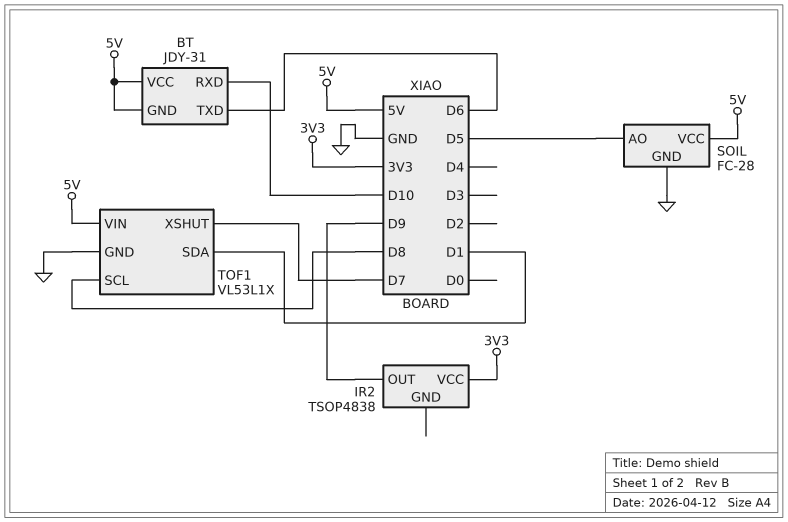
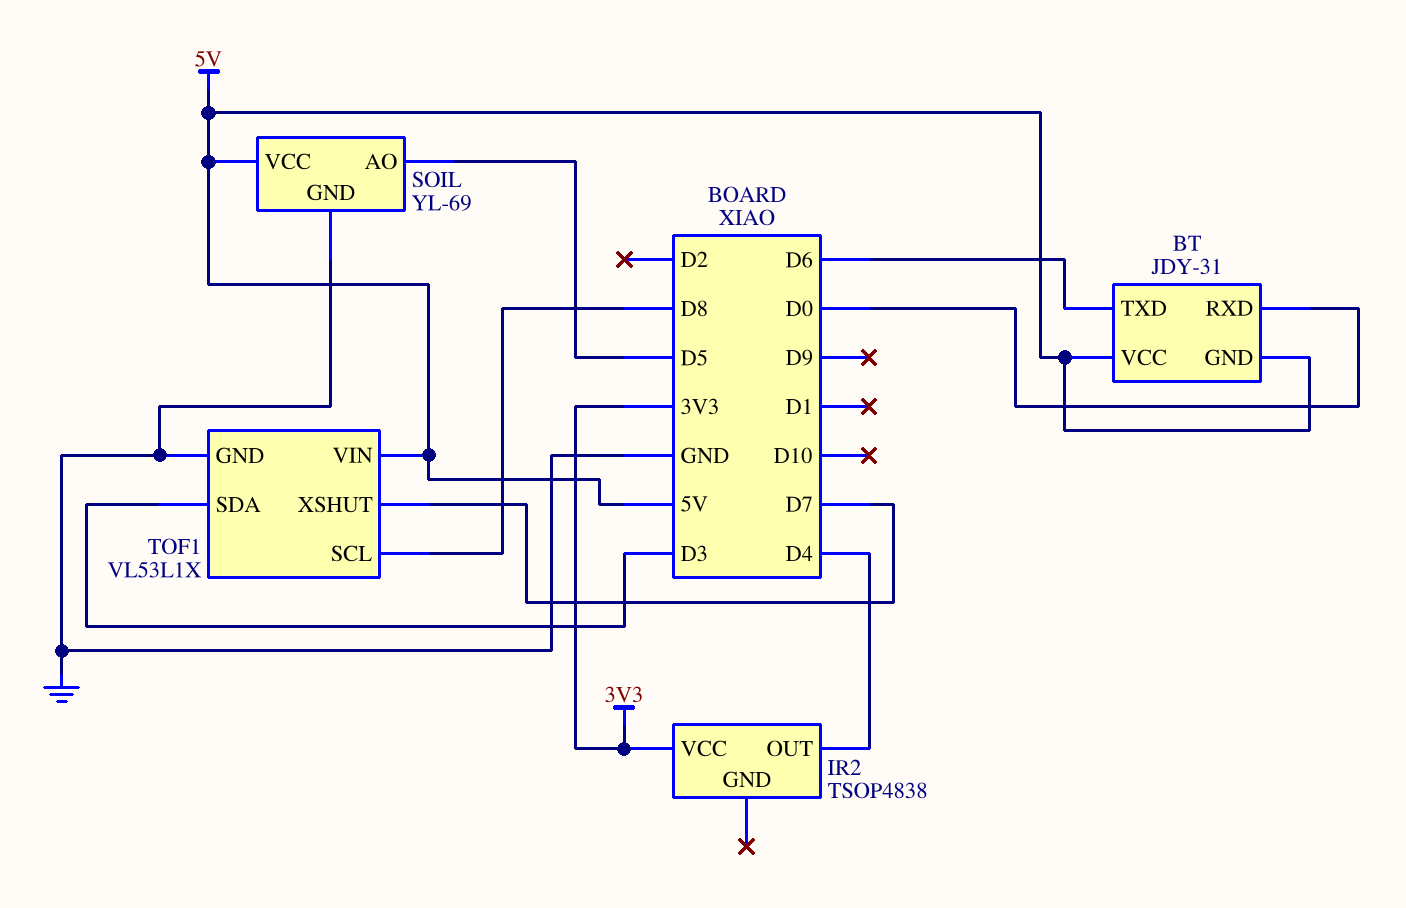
BT pin RXD: D10 -> D0
IR2 pin OUT: D9 -> D4
SOIL: FC-28 -> YL-69
TOF1 pin SDA: D1 -> D3

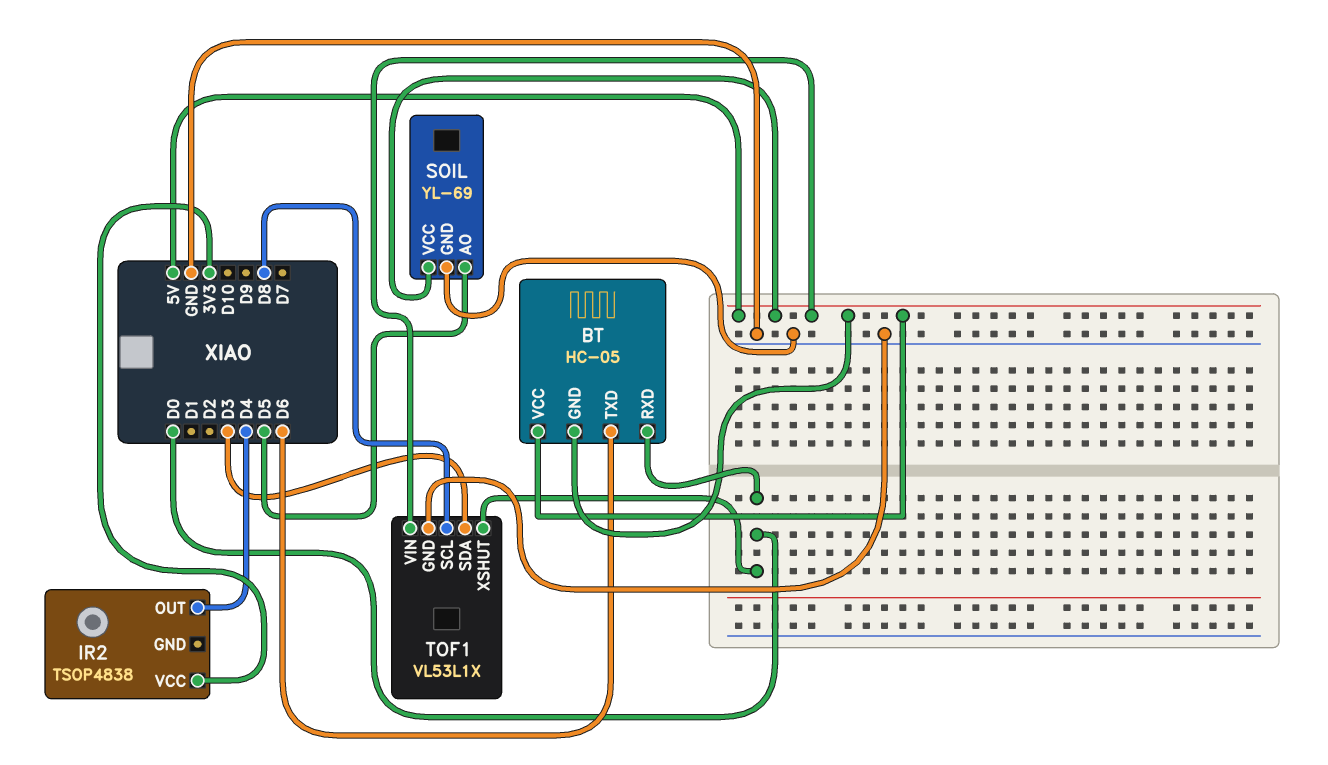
BT: JDY-31 -> HC-05
TOF1 pin XSHUT: D7 -> D0

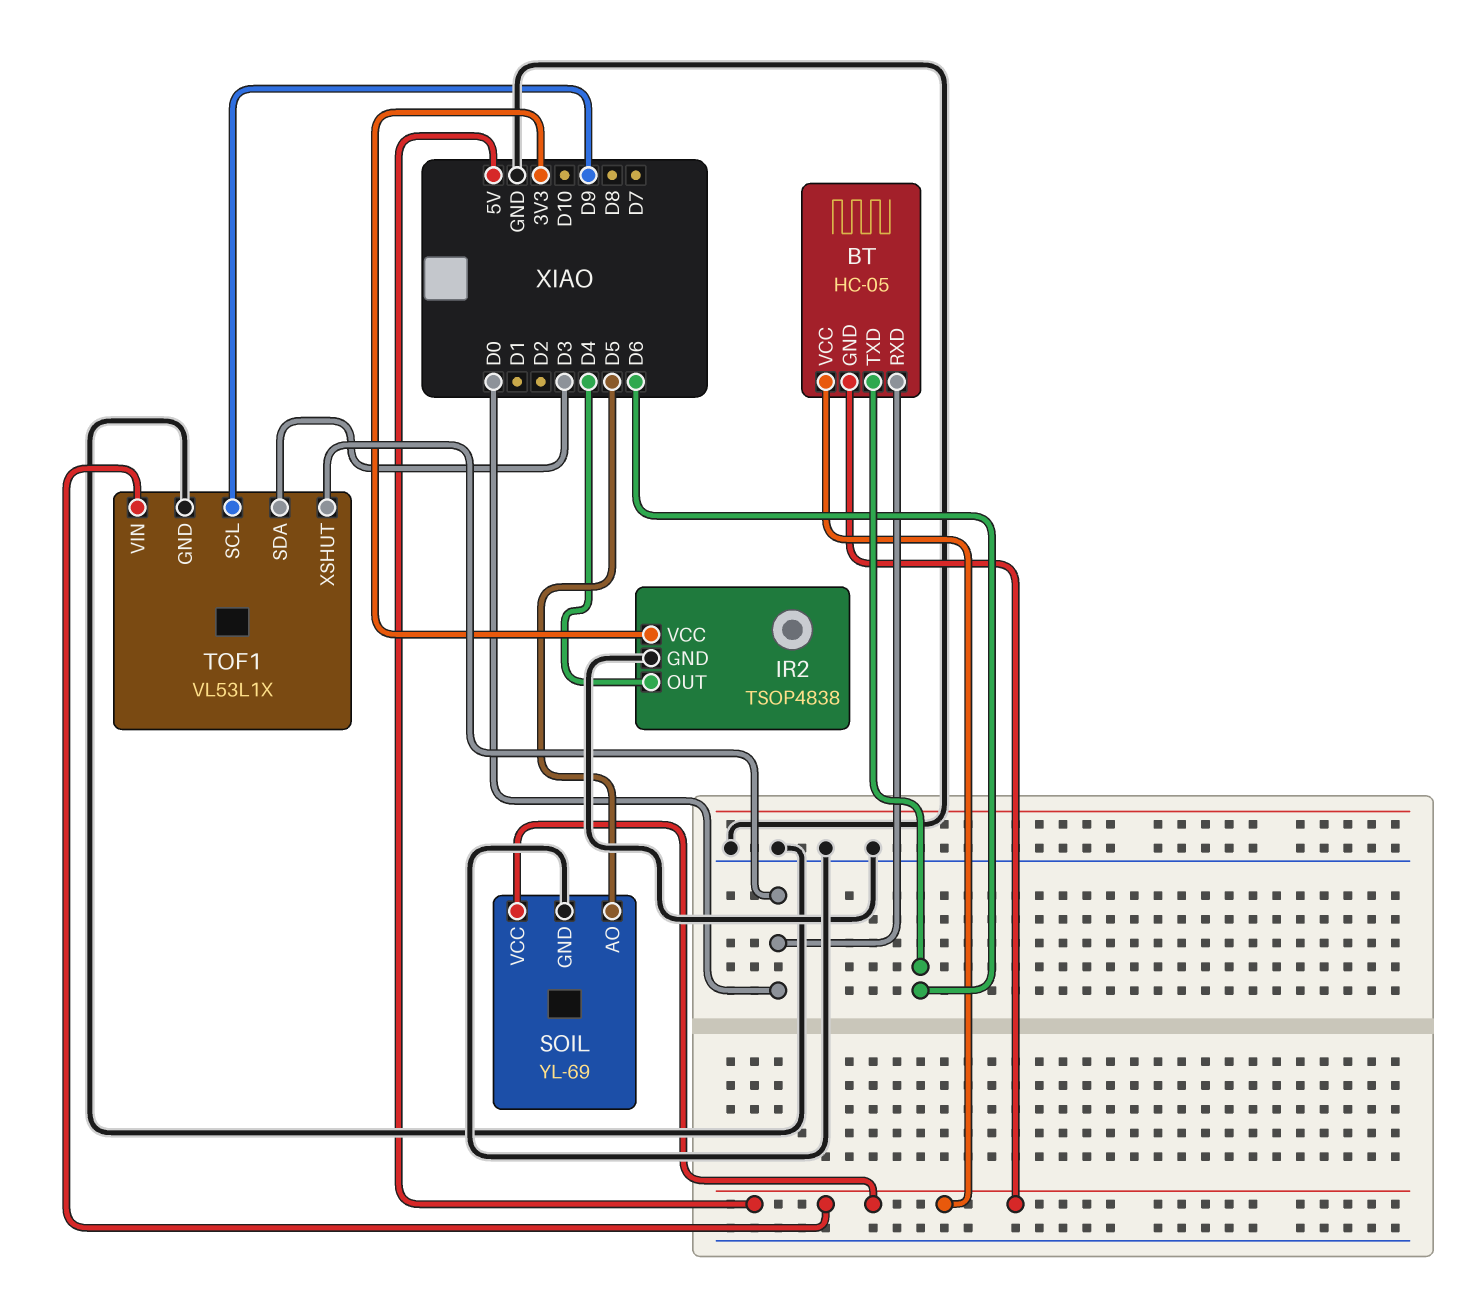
IR2 pin GND: none -> GND
TOF1 pin SCL: D8 -> D9

